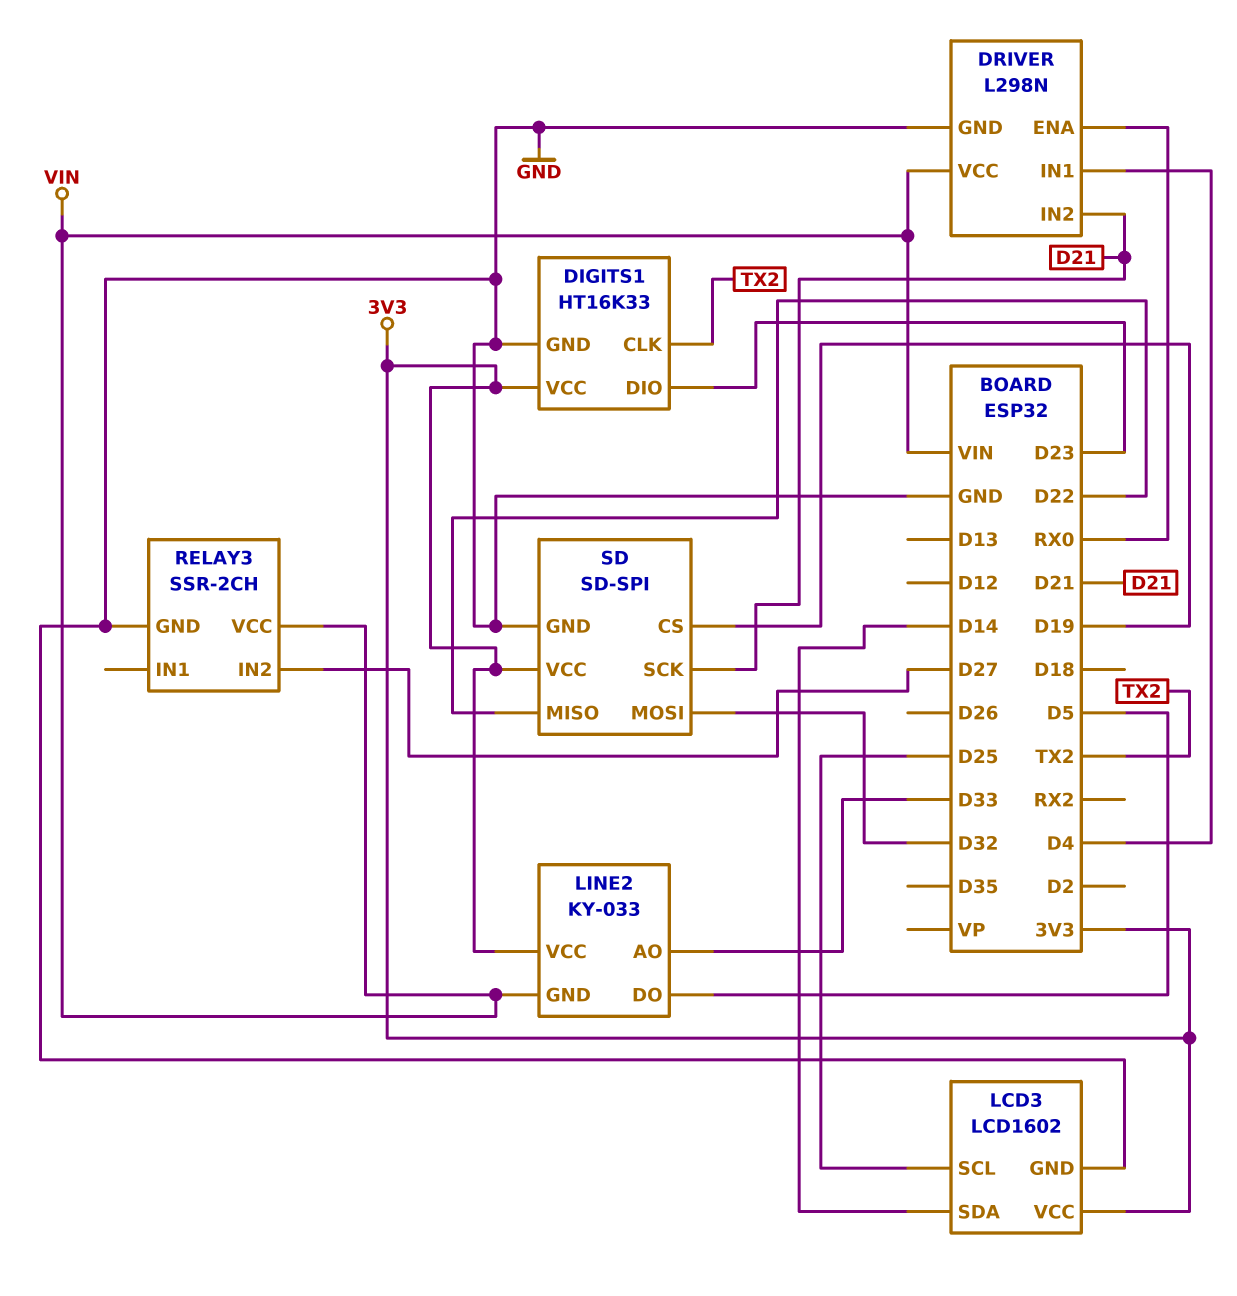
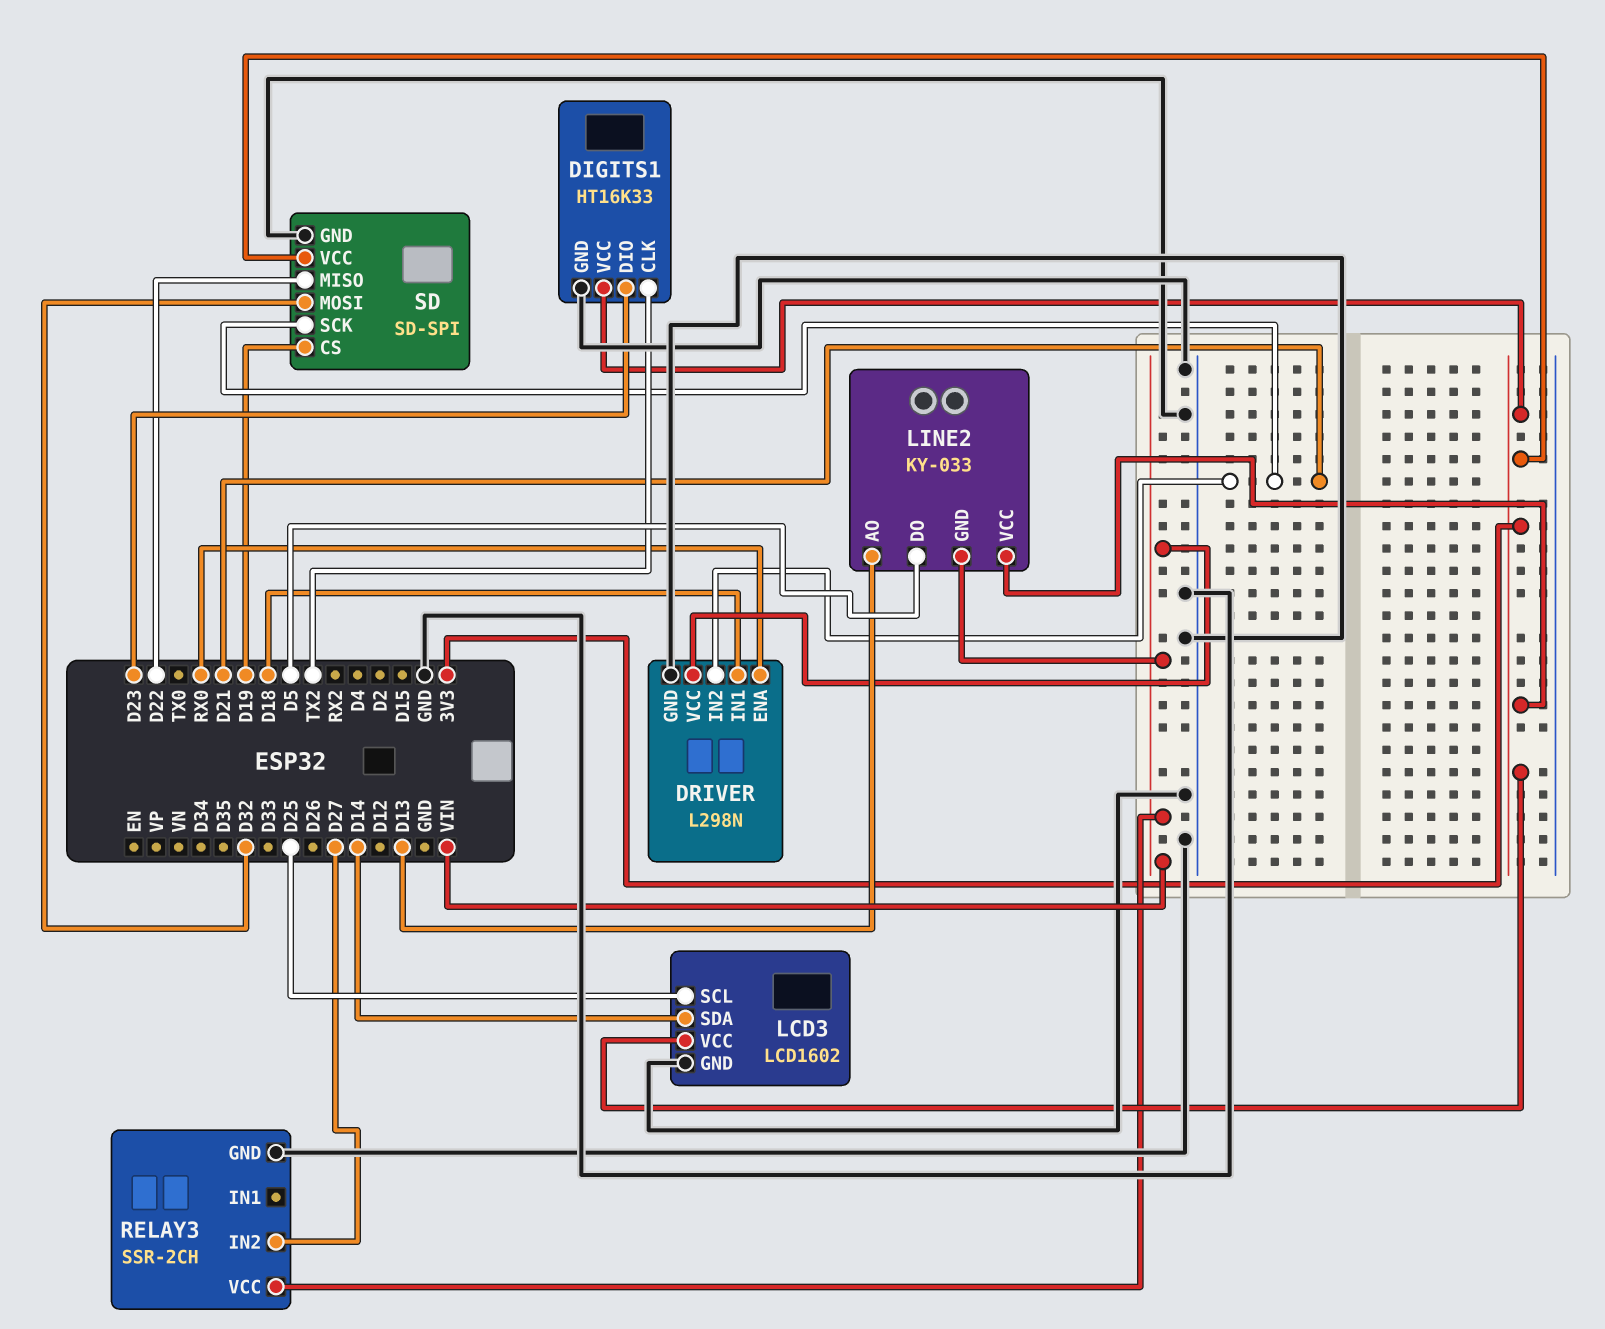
DRIVER pin IN1: D4 -> D18
LINE2 pin AO: D33 -> D13

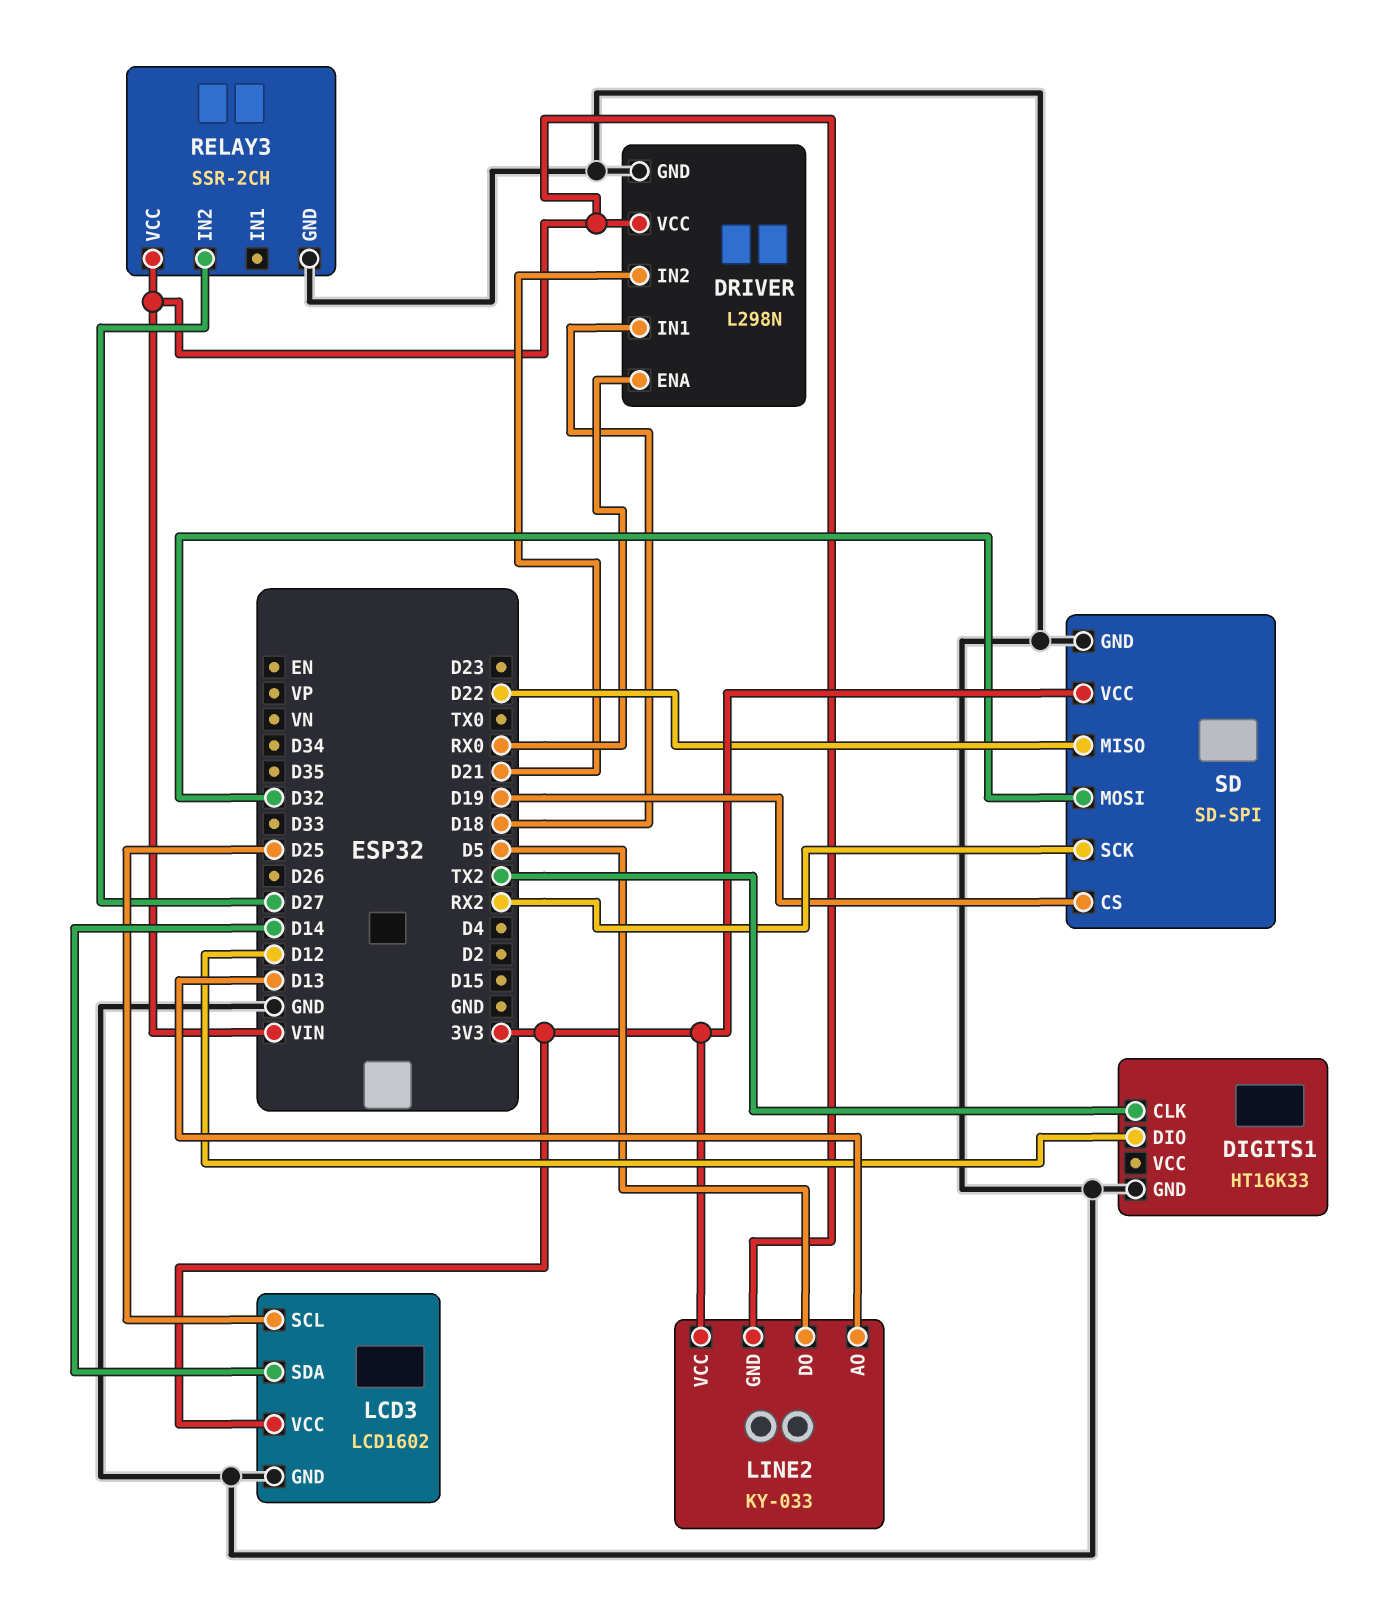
DIGITS1 pin DIO: D23 -> D12
DIGITS1 pin VCC: 3V3 -> none
SD pin SCK: D21 -> RX2

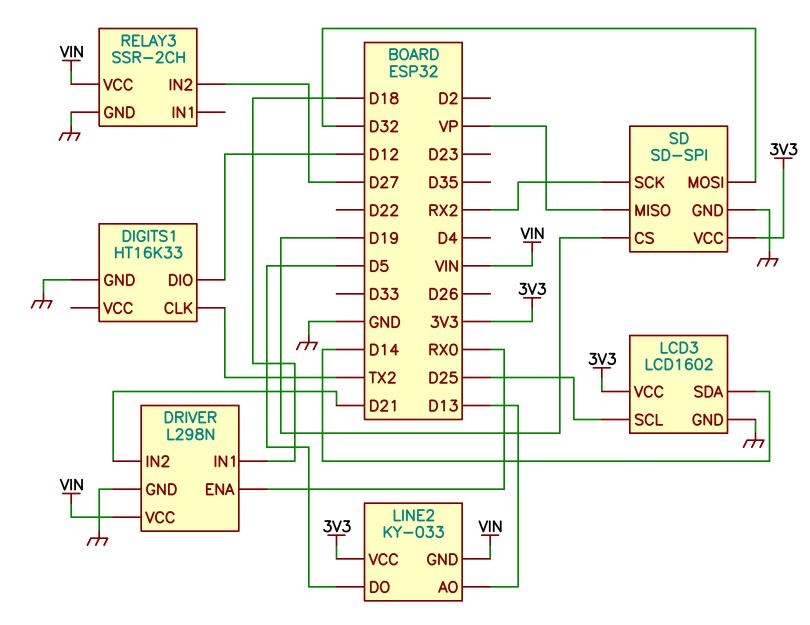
SD pin MISO: D22 -> VP

